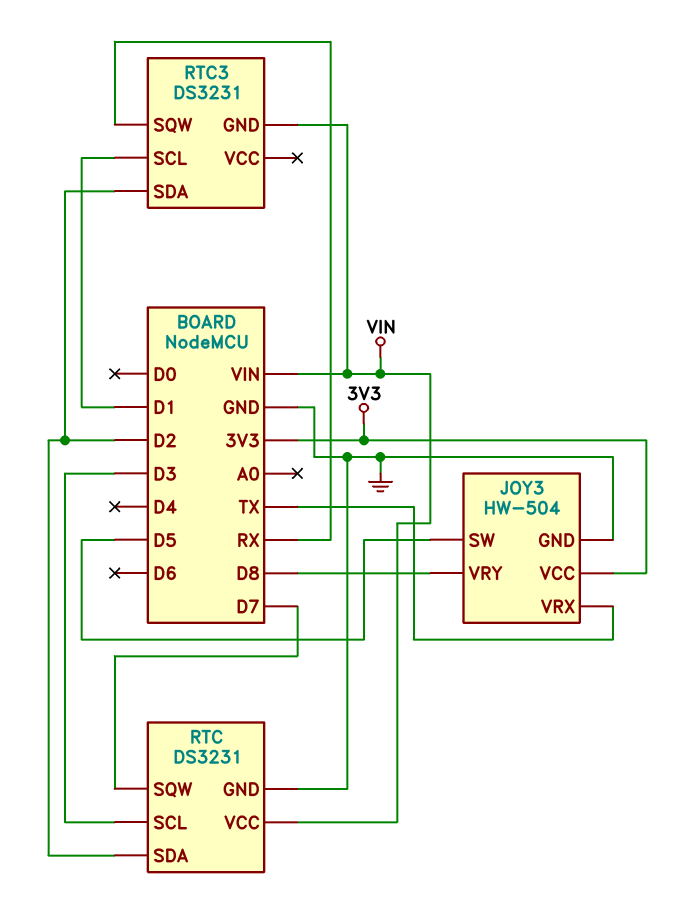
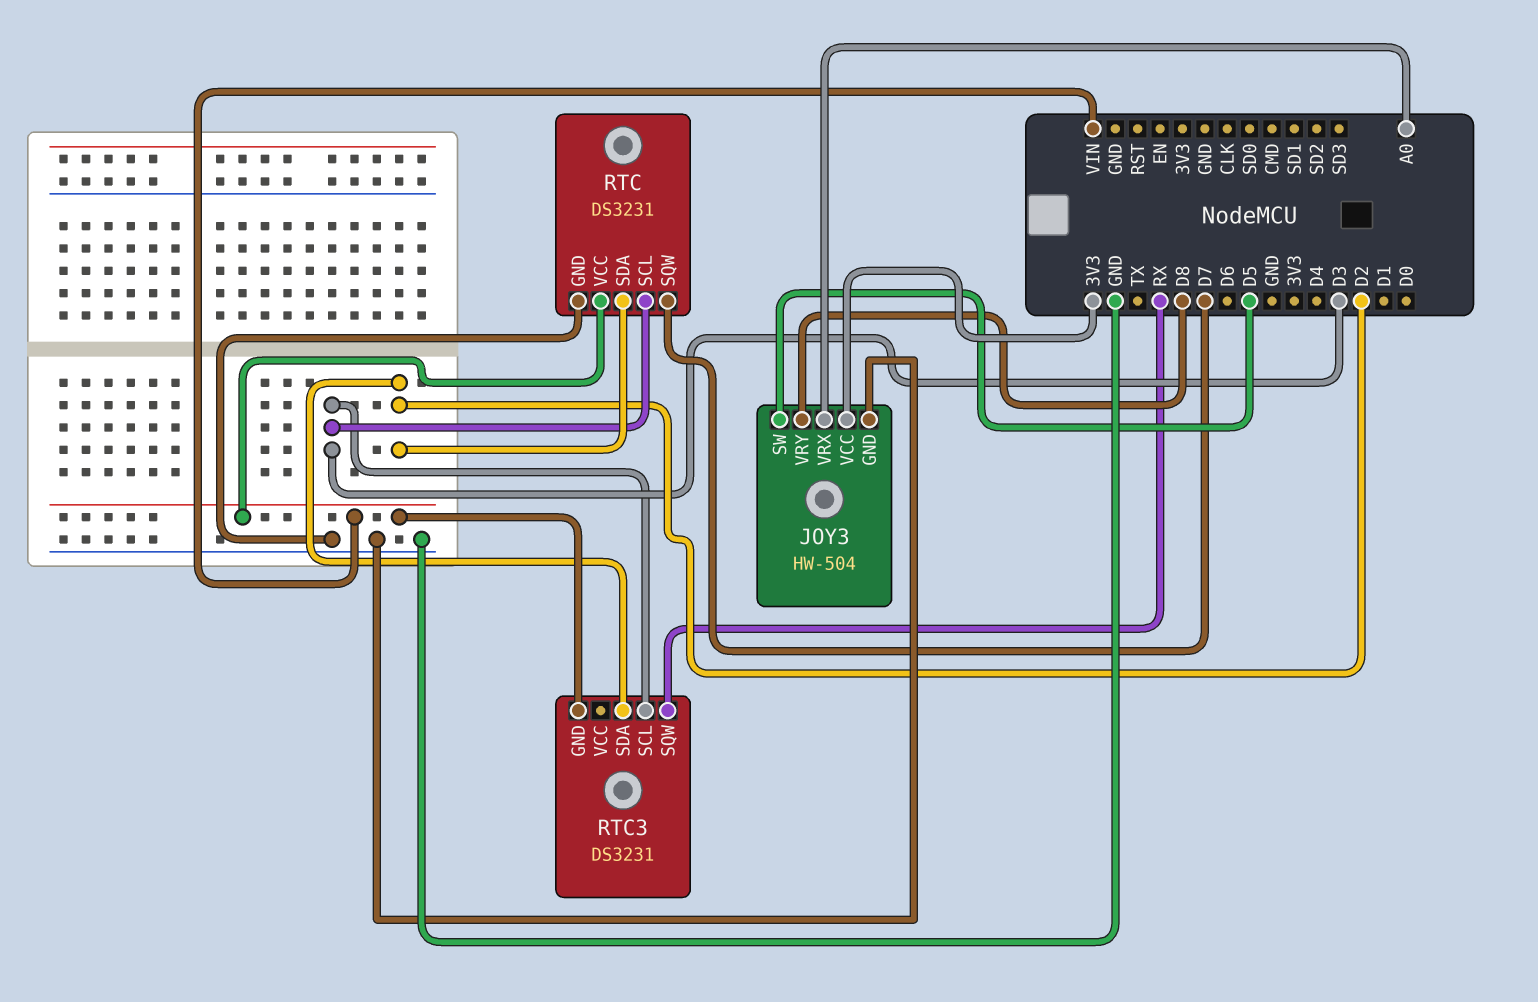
JOY3 pin VRX: TX -> A0
RTC3 pin SCL: D1 -> D3

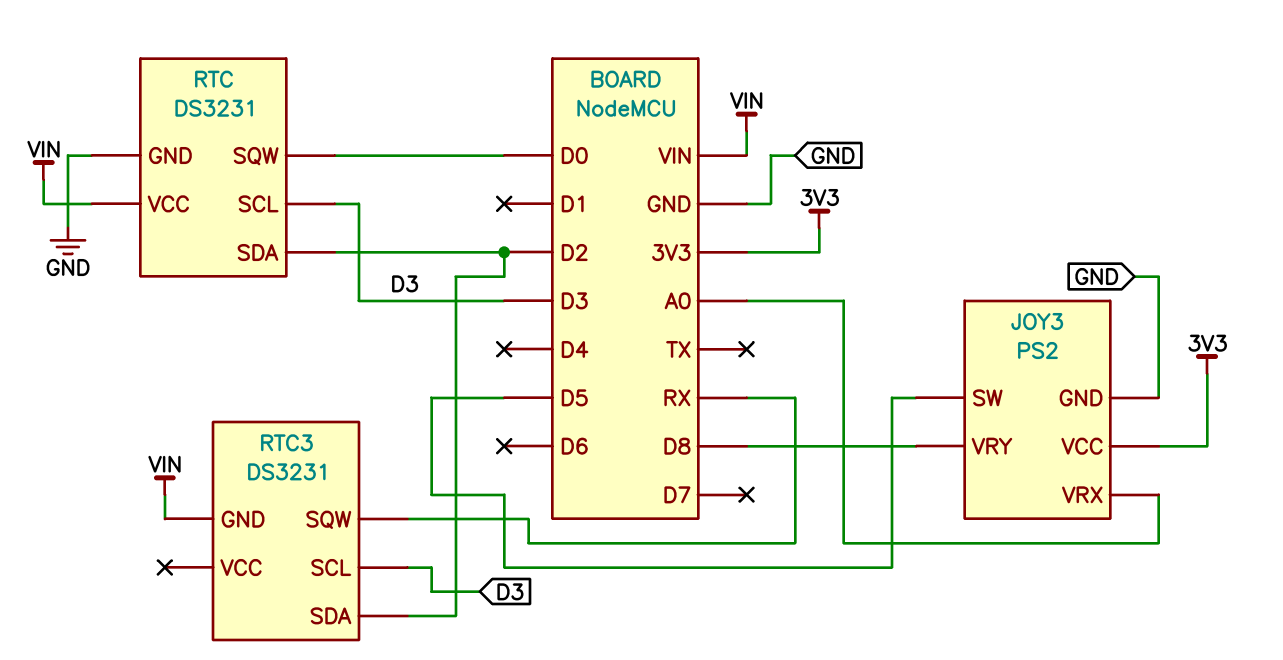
JOY3: HW-504 -> PS2
RTC pin SQW: D7 -> D0

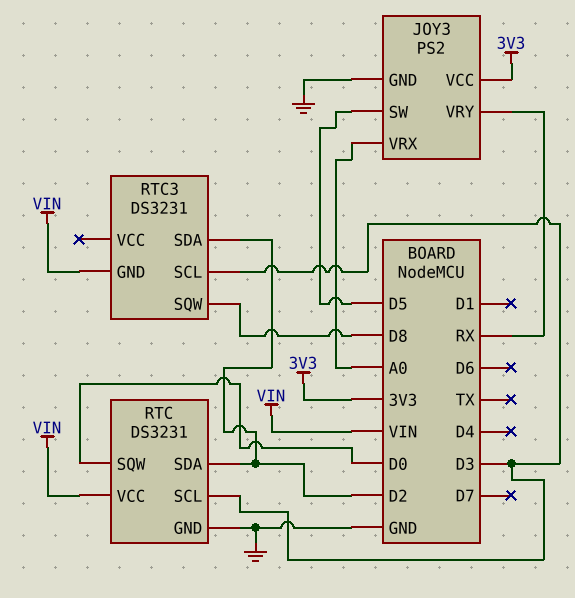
JOY3 pin VRY: D8 -> RX
RTC3 pin SQW: RX -> D8

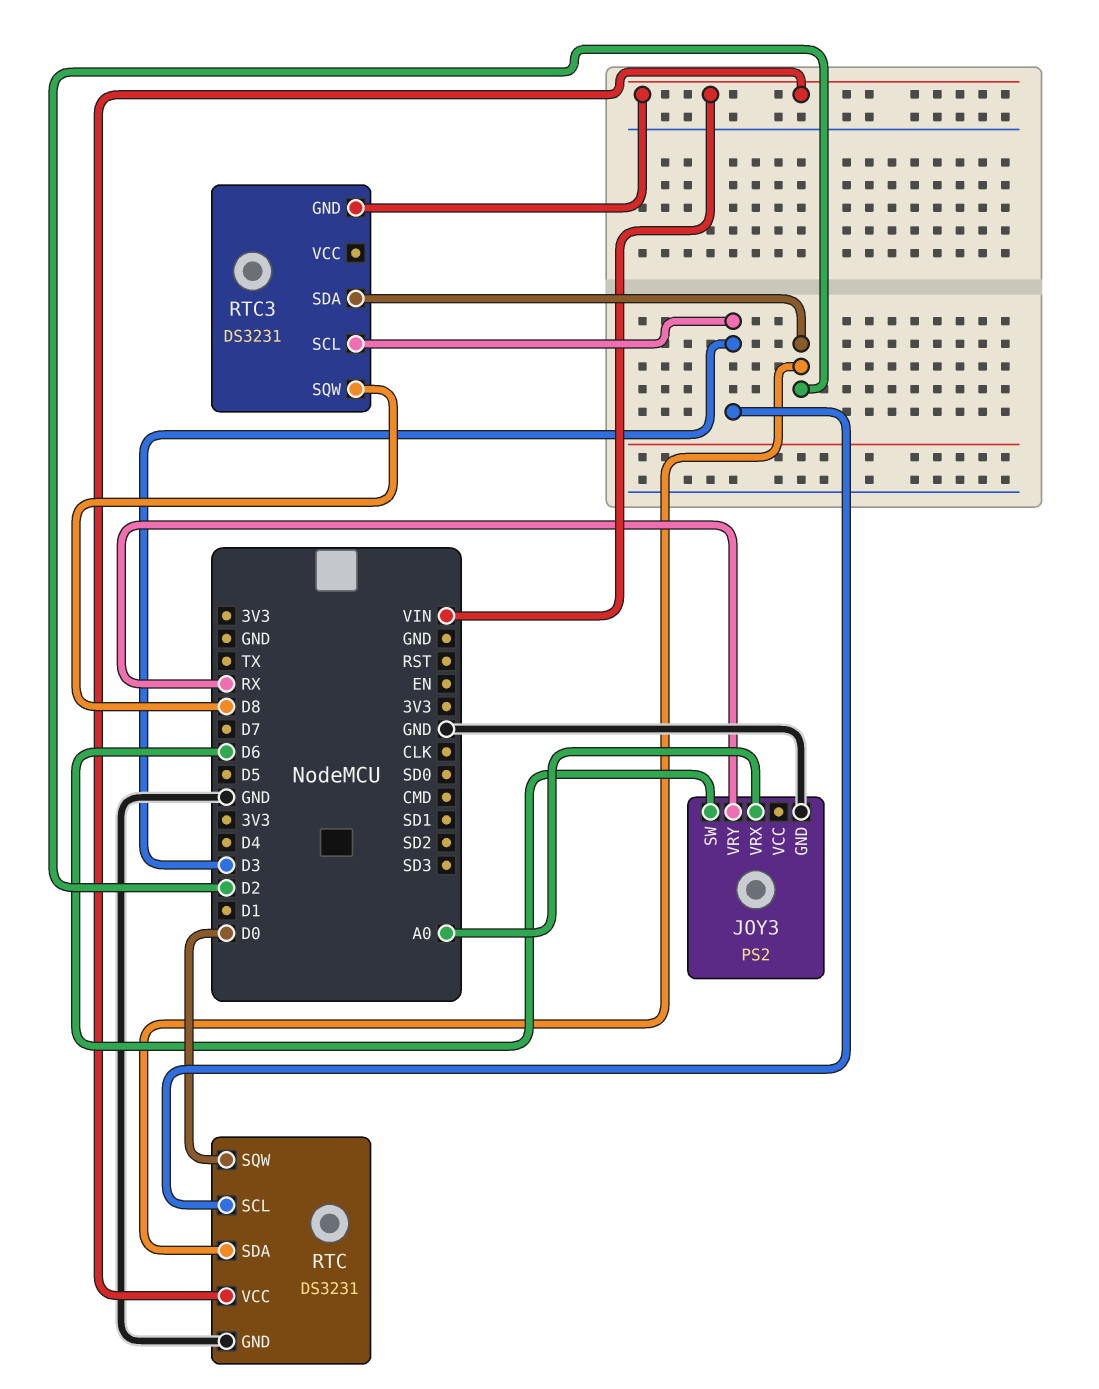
JOY3 pin SW: D5 -> D6
JOY3 pin VCC: 3V3 -> none

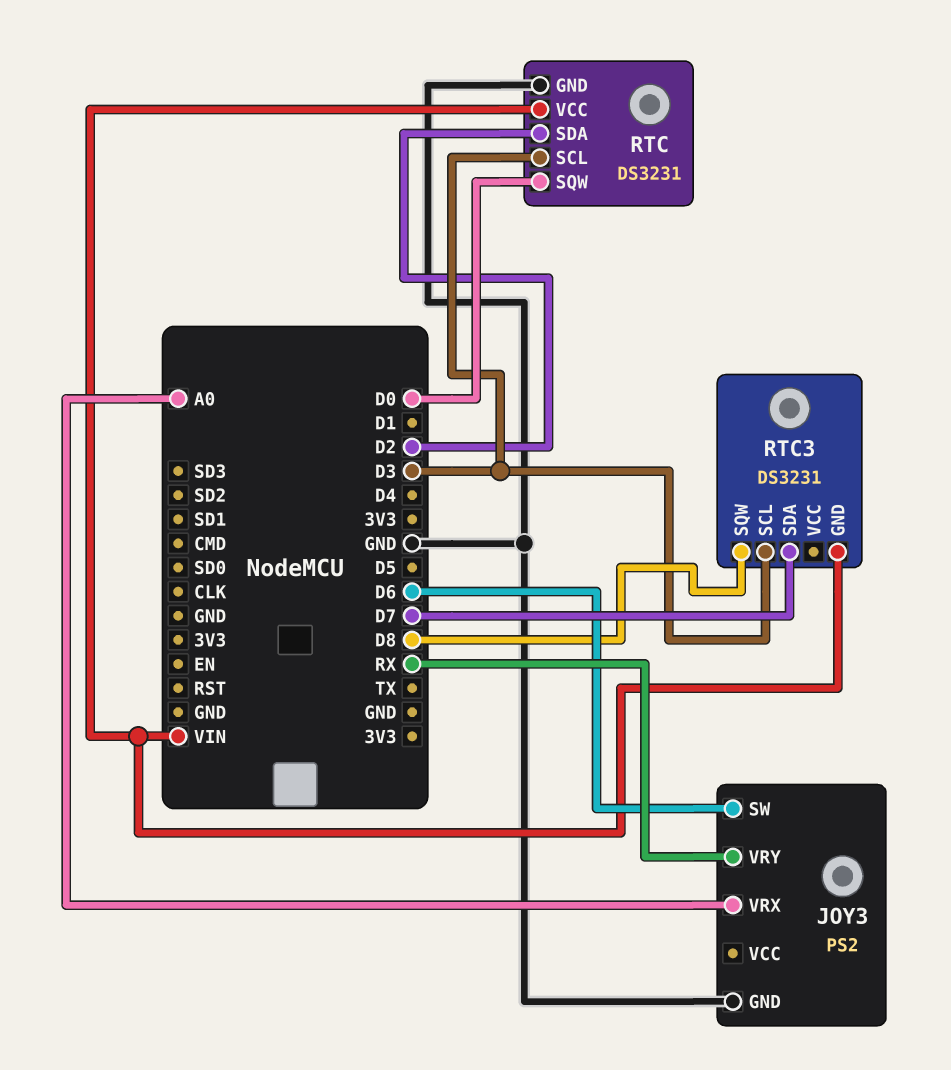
RTC3 pin SDA: D2 -> D7

